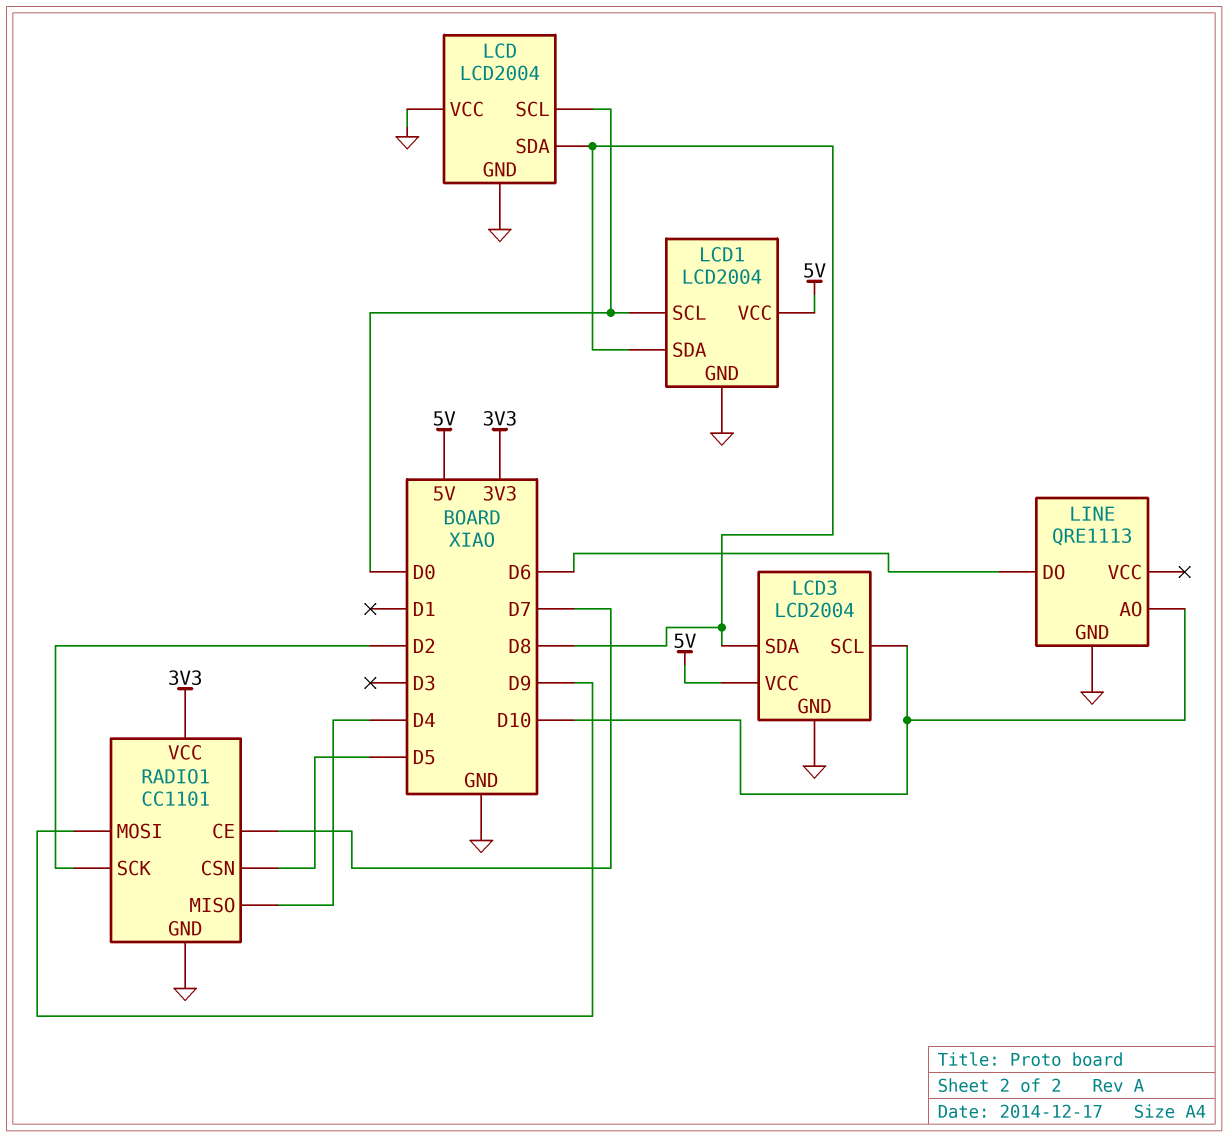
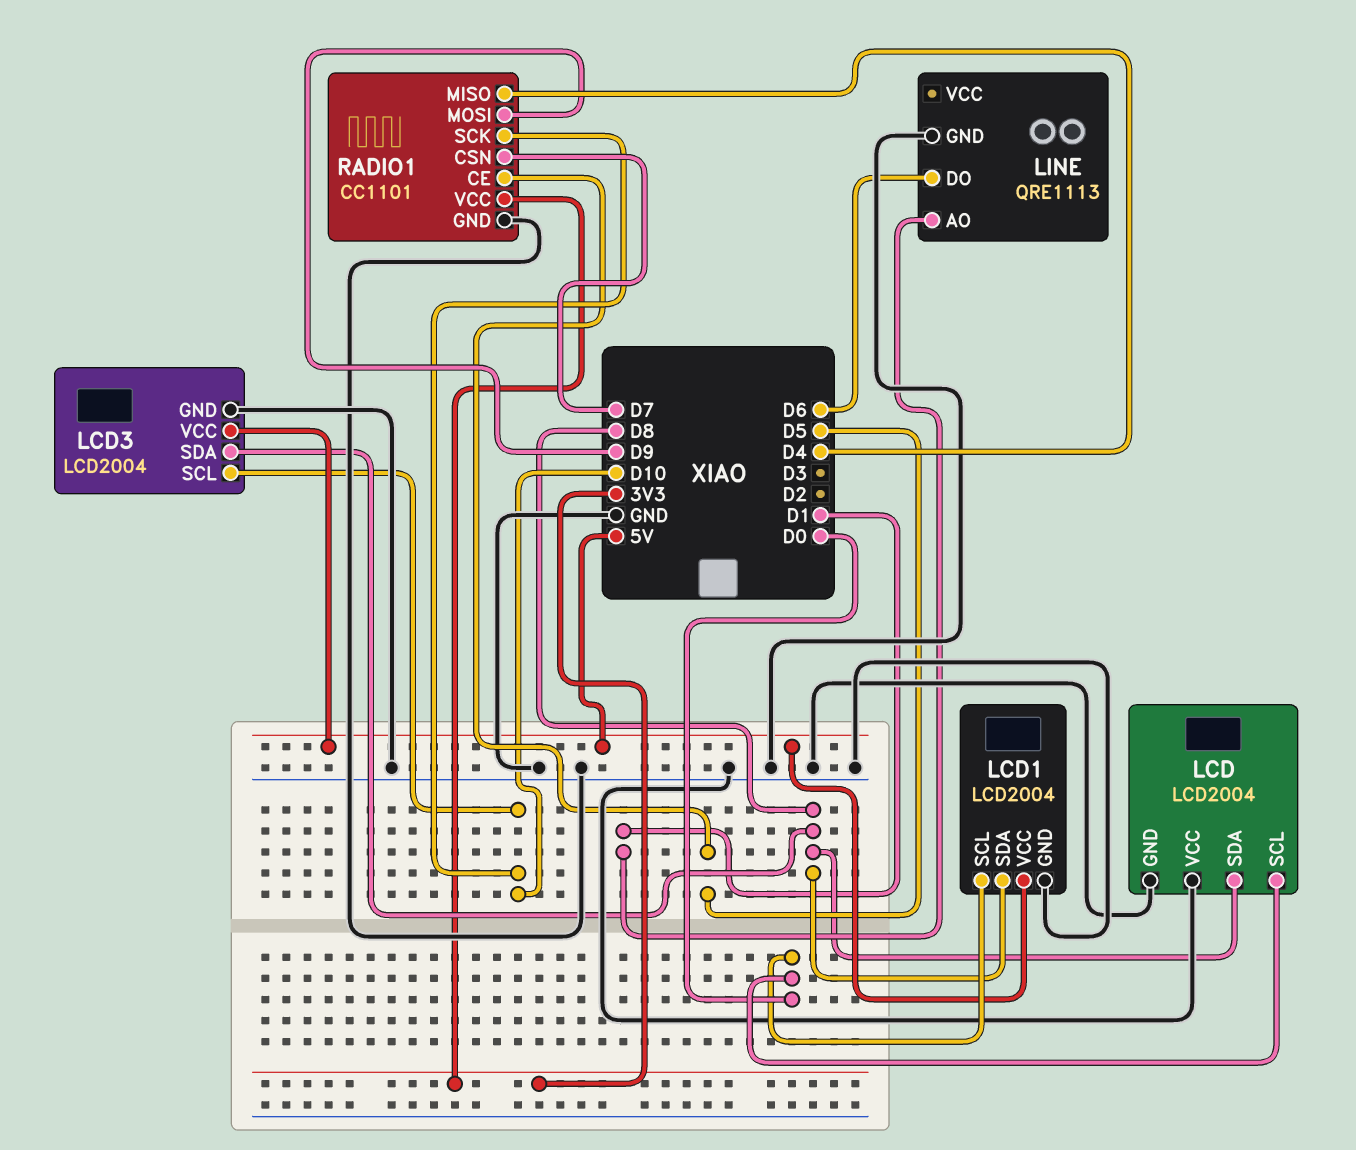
LINE pin AO: D10 -> D1
RADIO1 pin CE: D7 -> D5
RADIO1 pin CSN: D5 -> D7
RADIO1 pin SCK: D2 -> D10

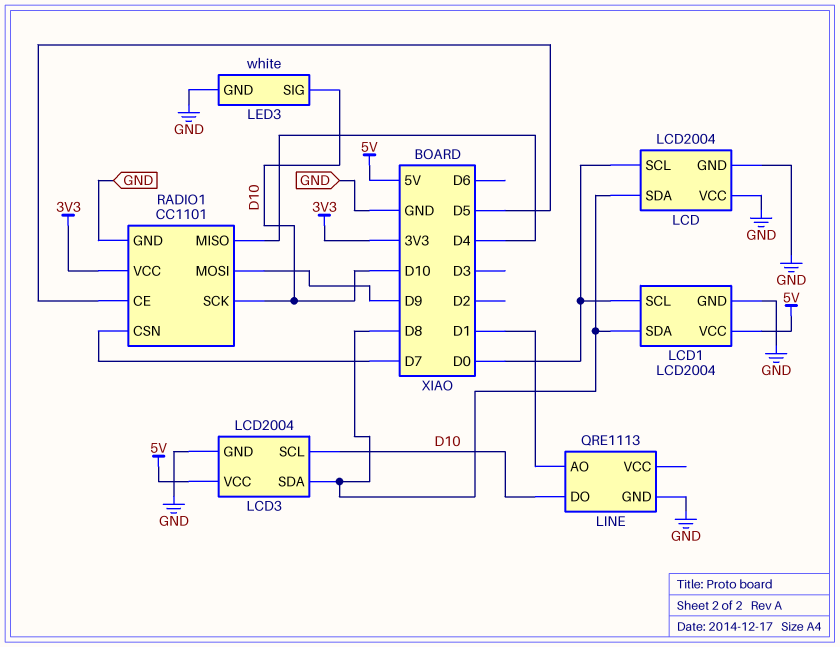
LED3: none -> white
LED3 pin GND: none -> GND
LED3 pin SIG: none -> D10
LINE pin DO: D6 -> D10

